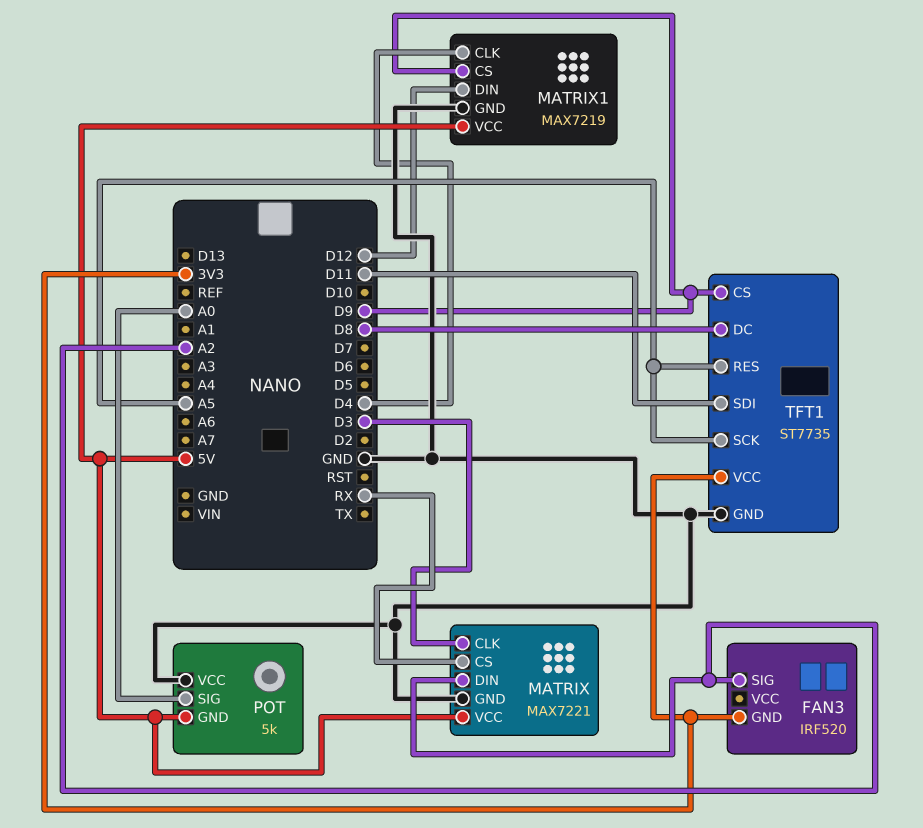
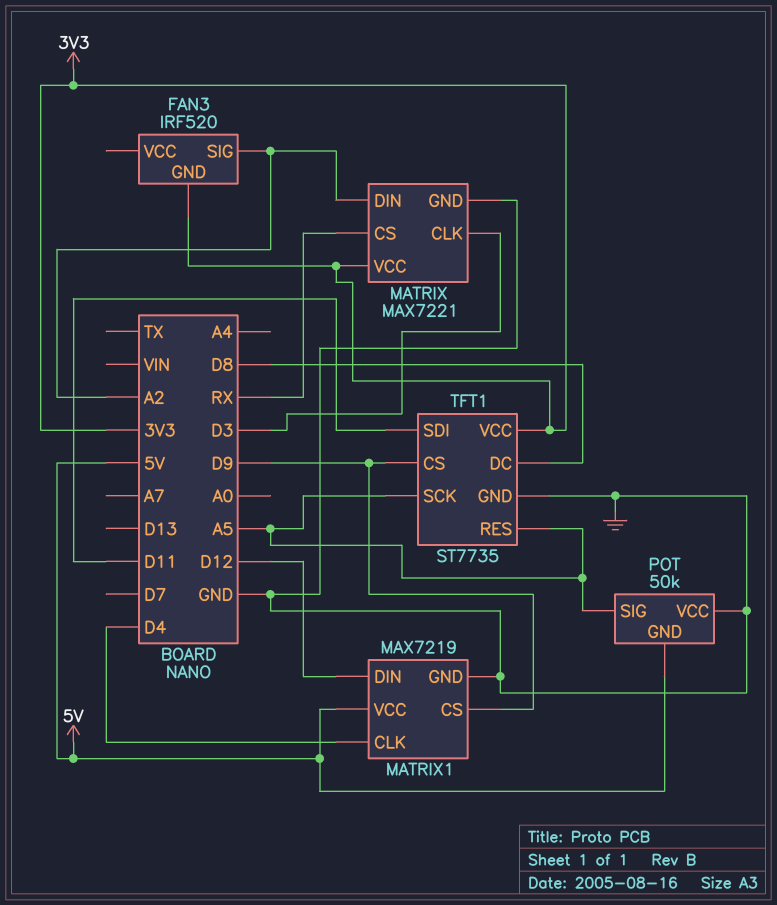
MATRIX pin VCC: 5V -> 3V3
POT: 5k -> 50k
POT pin SIG: A0 -> A5

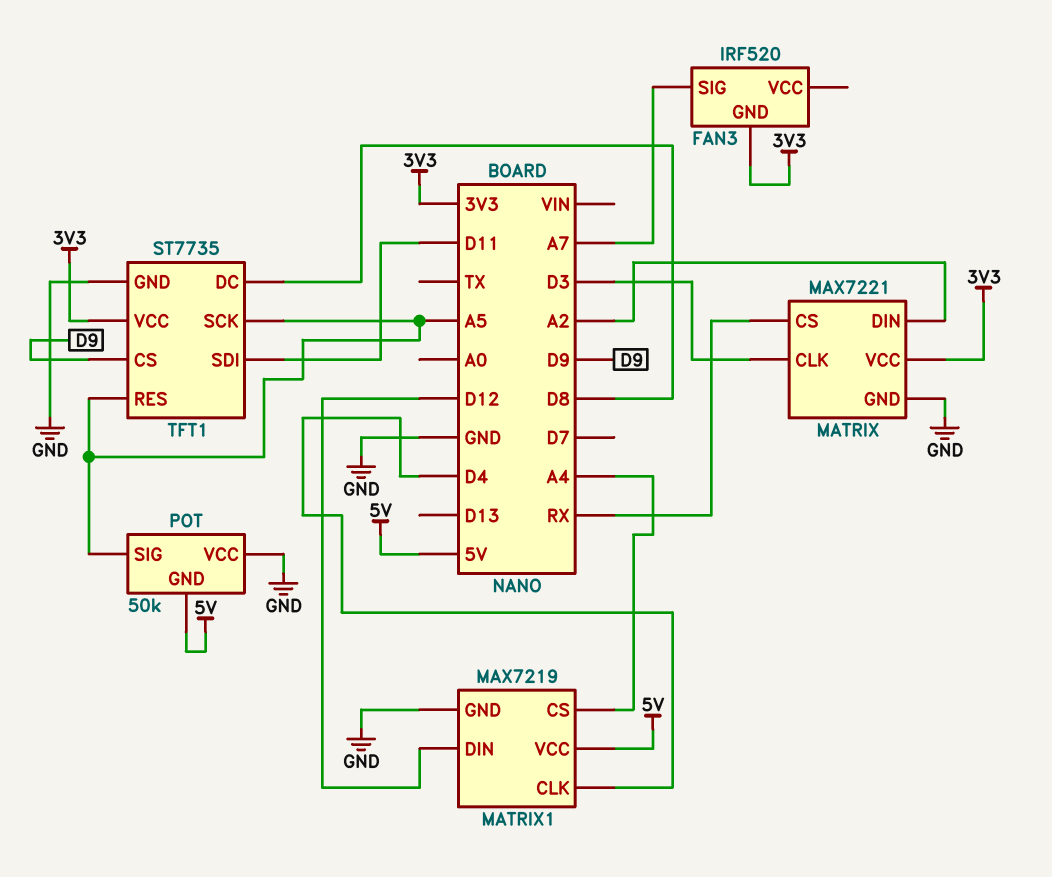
FAN3 pin SIG: A2 -> A7
MATRIX1 pin CS: D9 -> A4

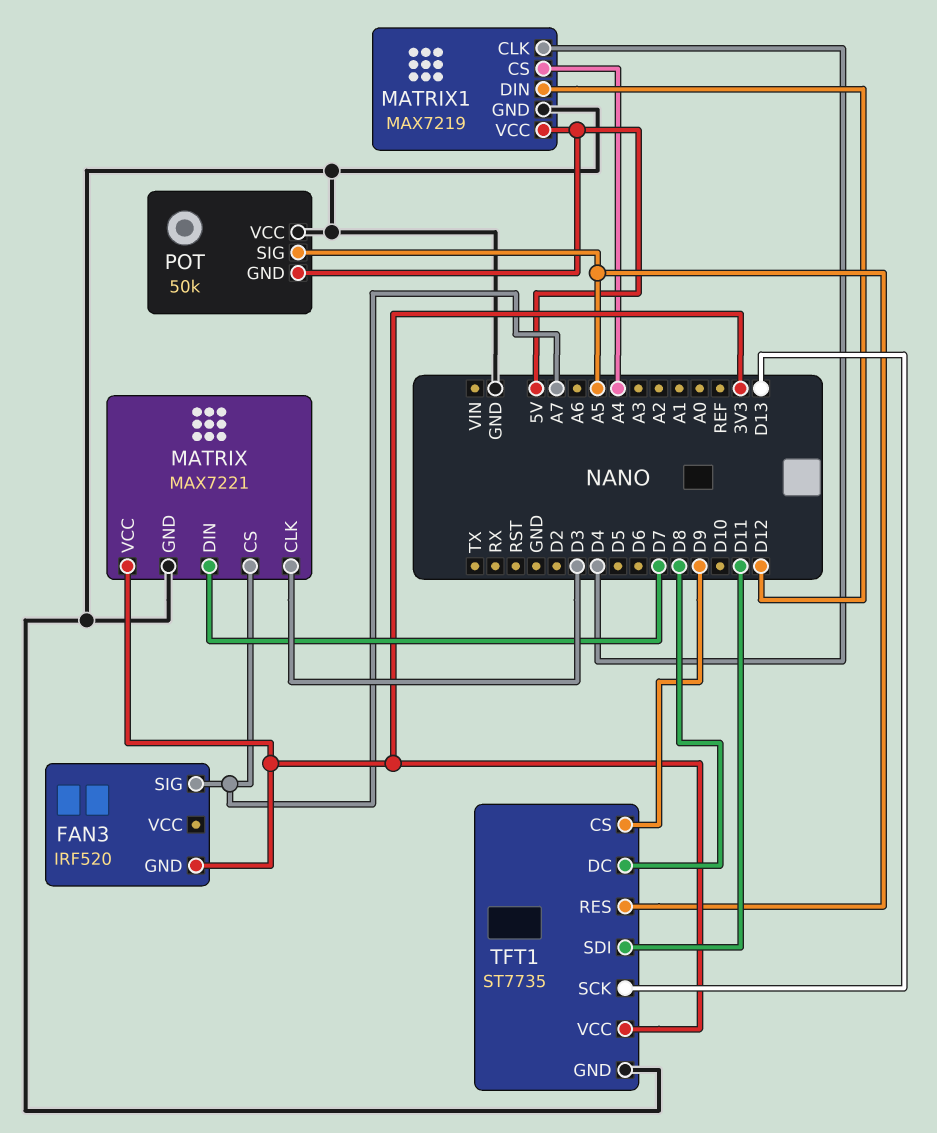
MATRIX pin CS: RX -> A7
MATRIX pin DIN: A2 -> D7
TFT1 pin SCK: A5 -> D13

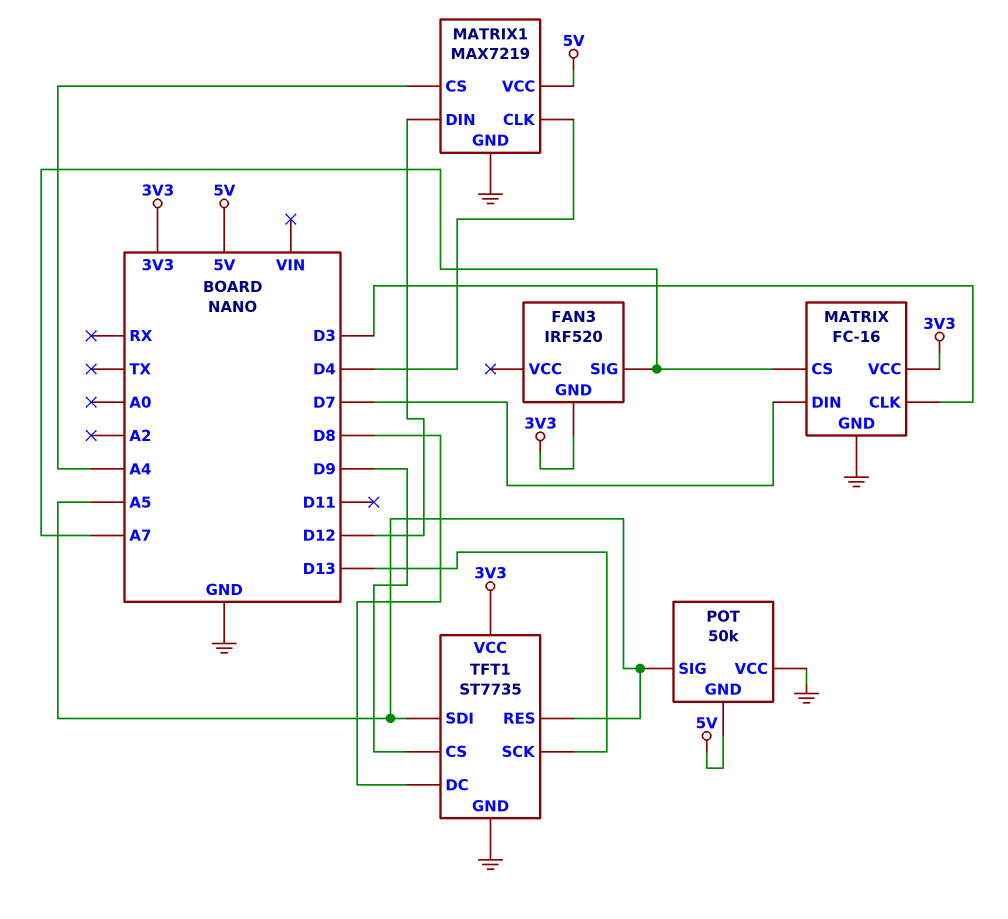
MATRIX: MAX7221 -> FC-16
TFT1 pin SDI: D11 -> A5

